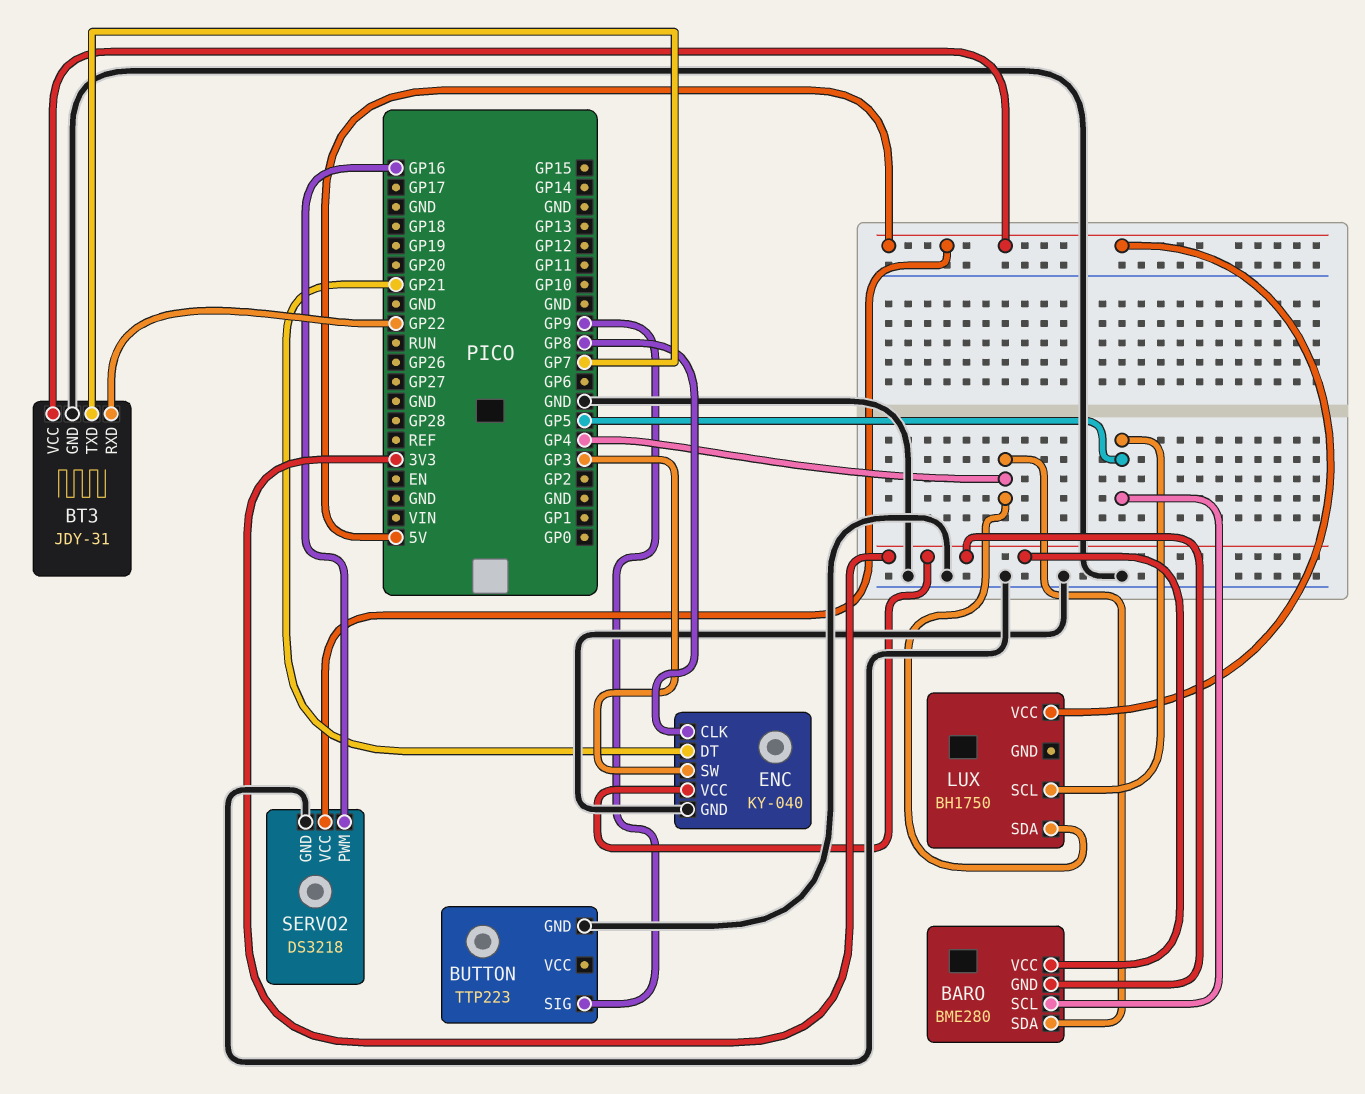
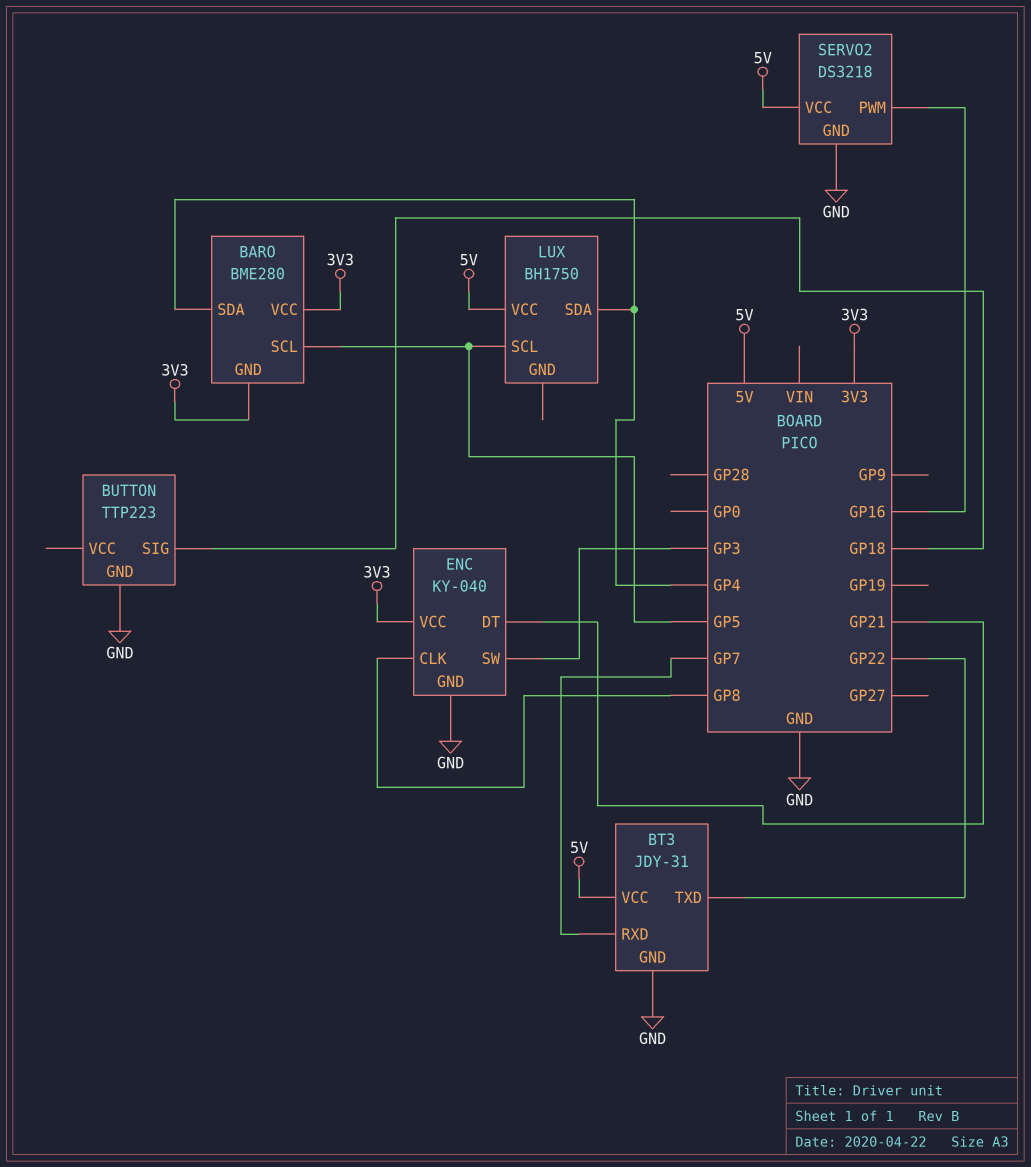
BT3 pin RXD: GP22 -> GP7
BT3 pin TXD: GP7 -> GP22
BUTTON pin SIG: GP9 -> GP18

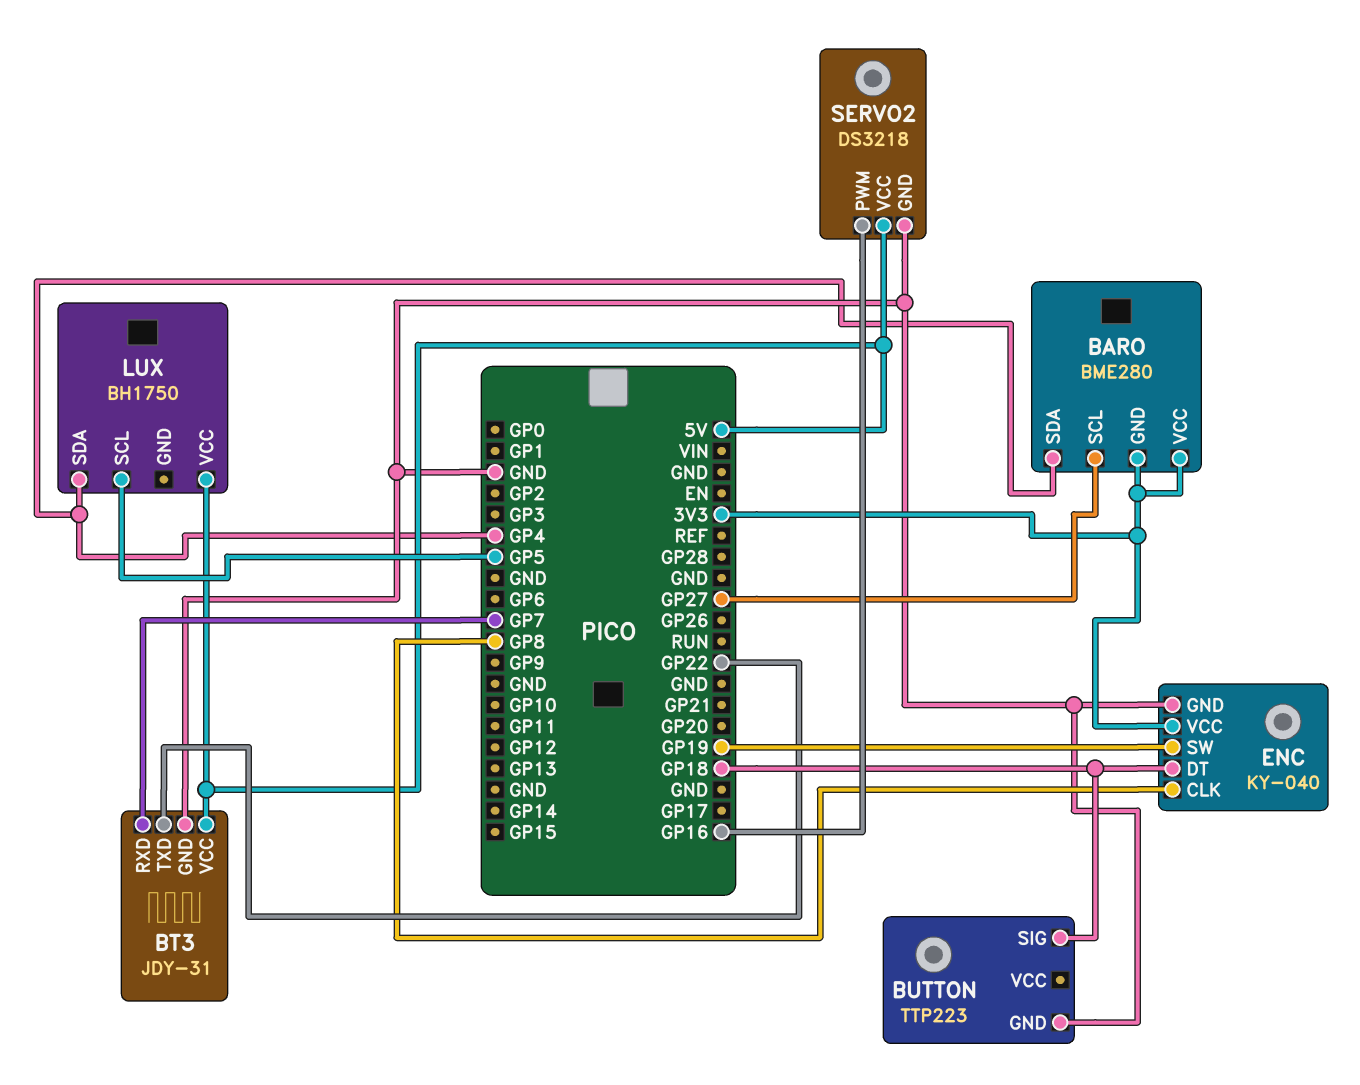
BARO pin SCL: GP5 -> GP27
ENC pin DT: GP21 -> GP18
ENC pin SW: GP3 -> GP19

